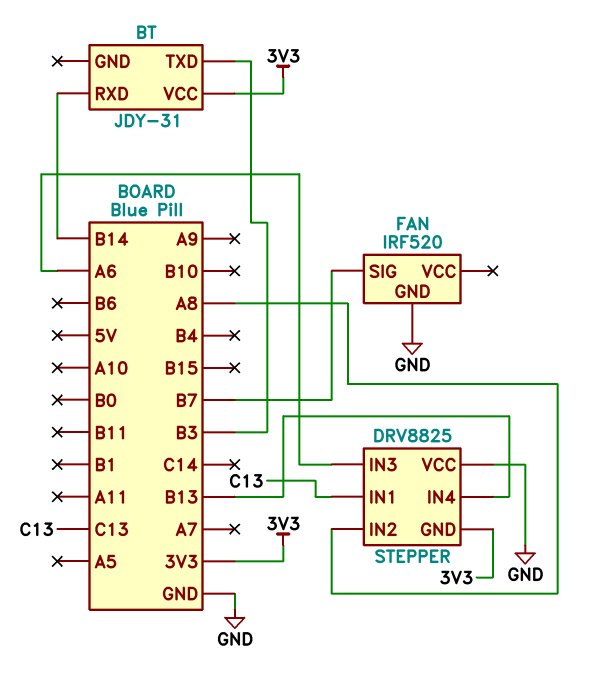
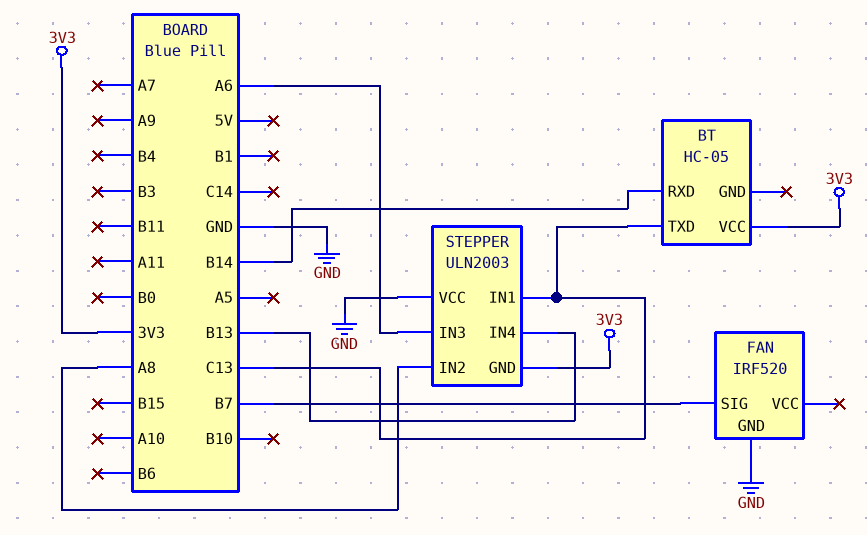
BT: JDY-31 -> HC-05
BT pin TXD: B3 -> C13
STEPPER: DRV8825 -> ULN2003

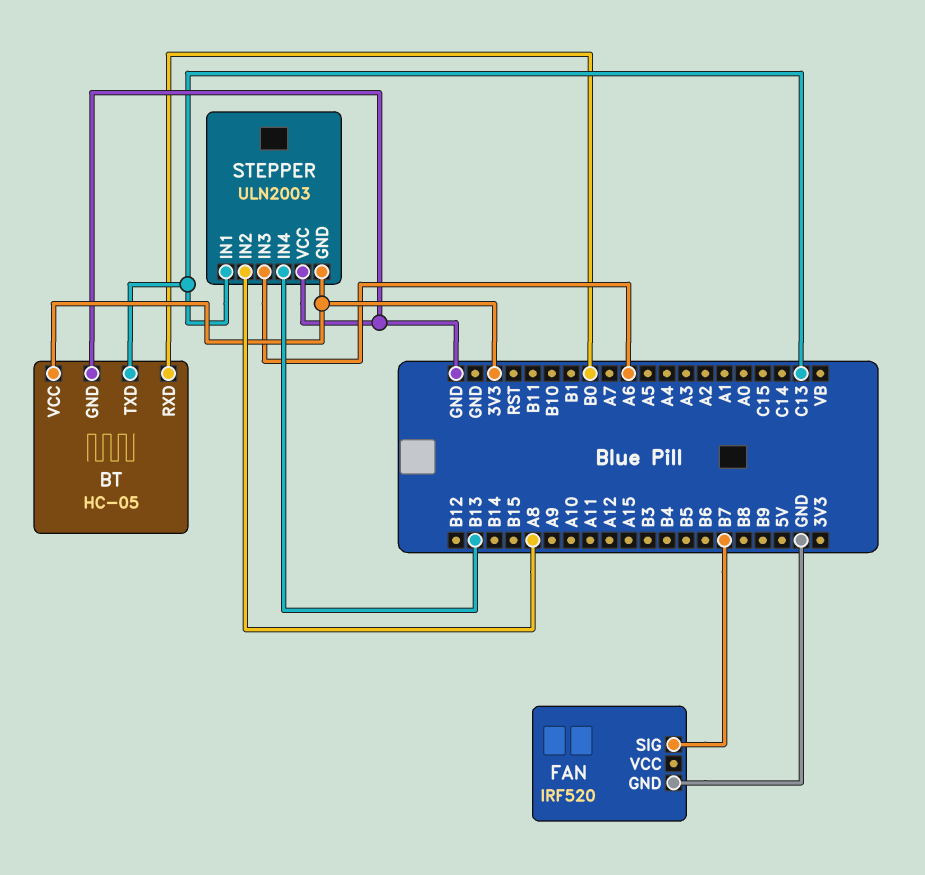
BT pin GND: none -> GND
BT pin RXD: B14 -> B0

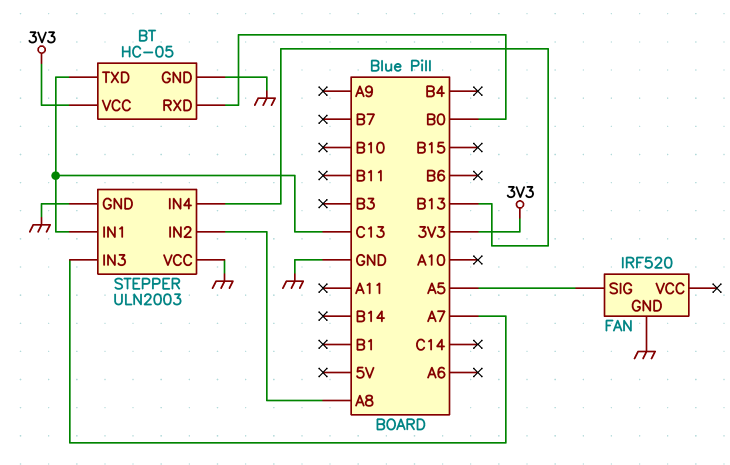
FAN pin SIG: B7 -> A5
STEPPER pin GND: 3V3 -> GND
STEPPER pin IN3: A6 -> A7

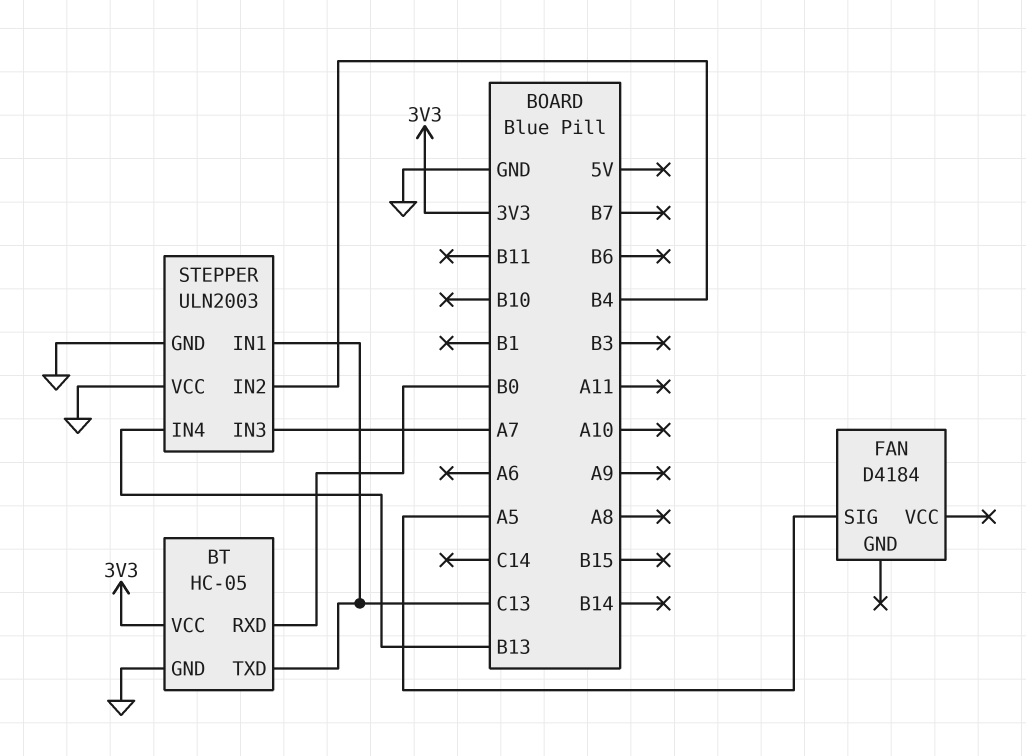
FAN: IRF520 -> D4184
FAN pin GND: GND -> none
STEPPER pin IN2: A8 -> B4

